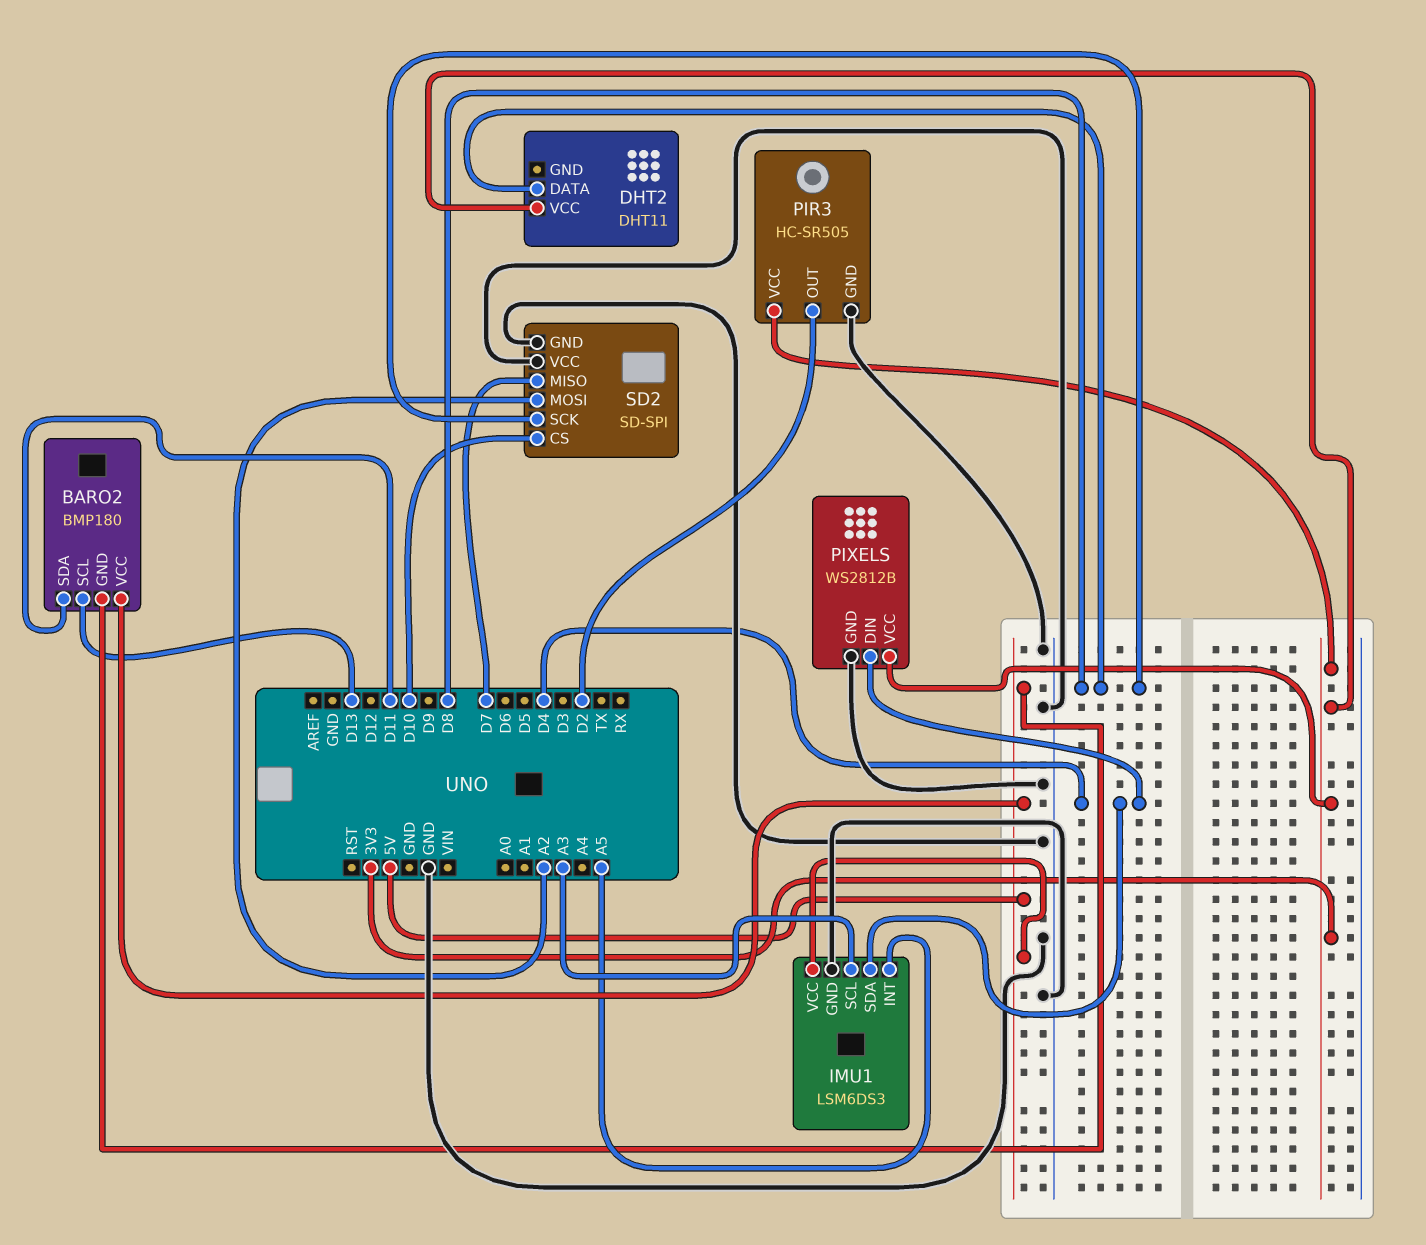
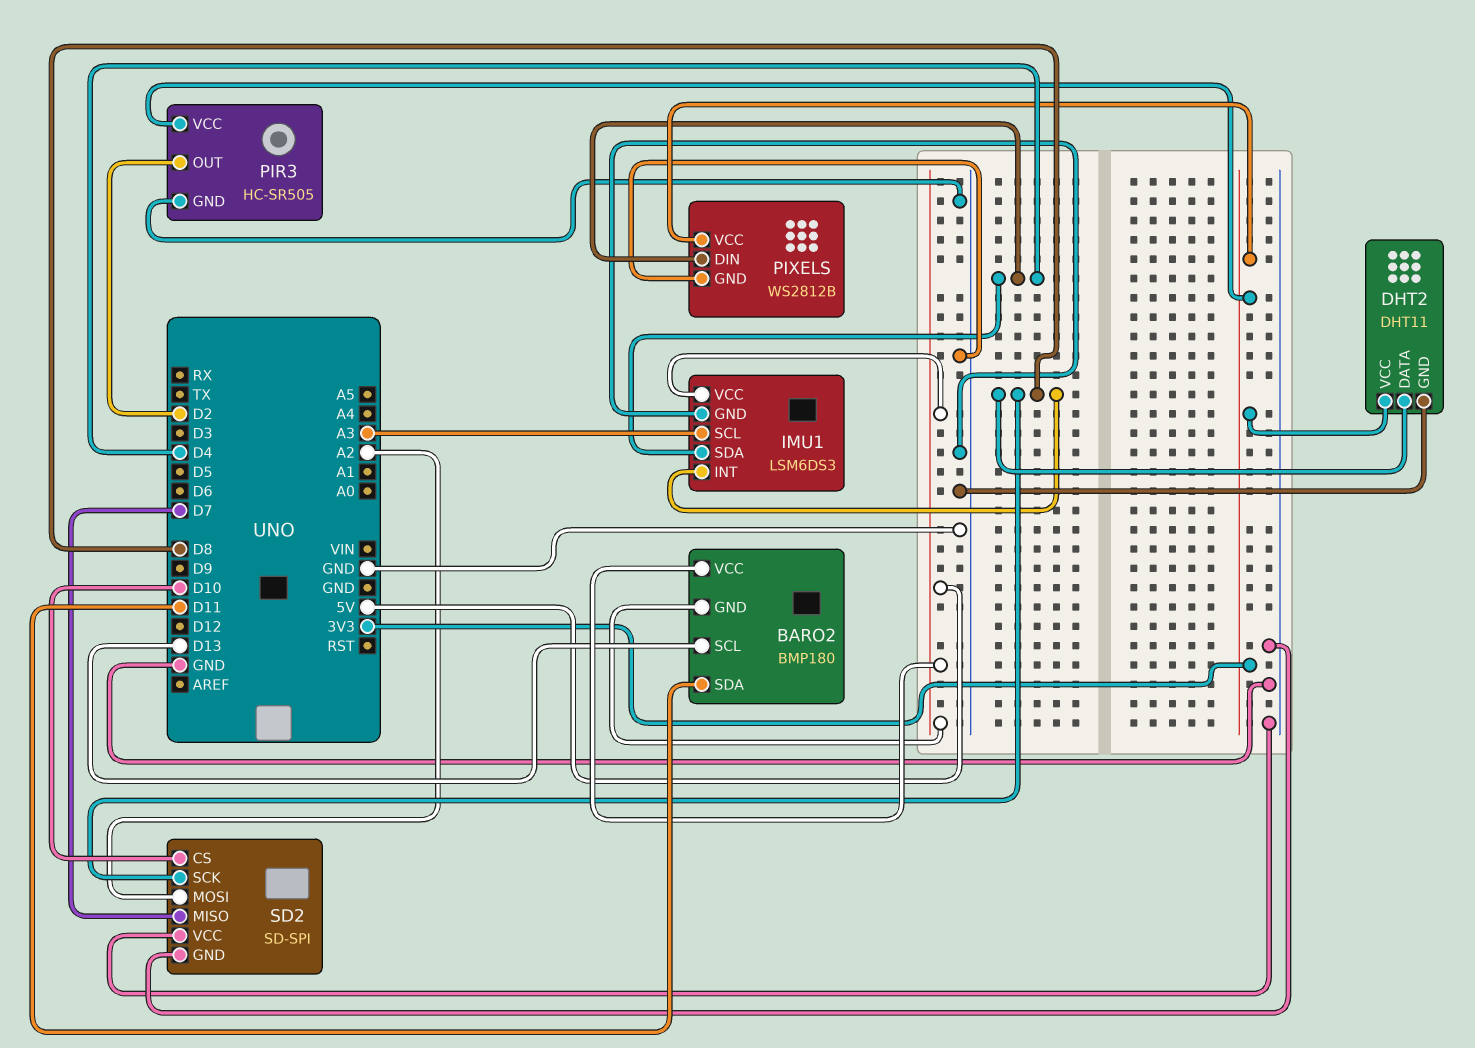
DHT2 pin GND: none -> GND
IMU1 pin INT: A5 -> D8

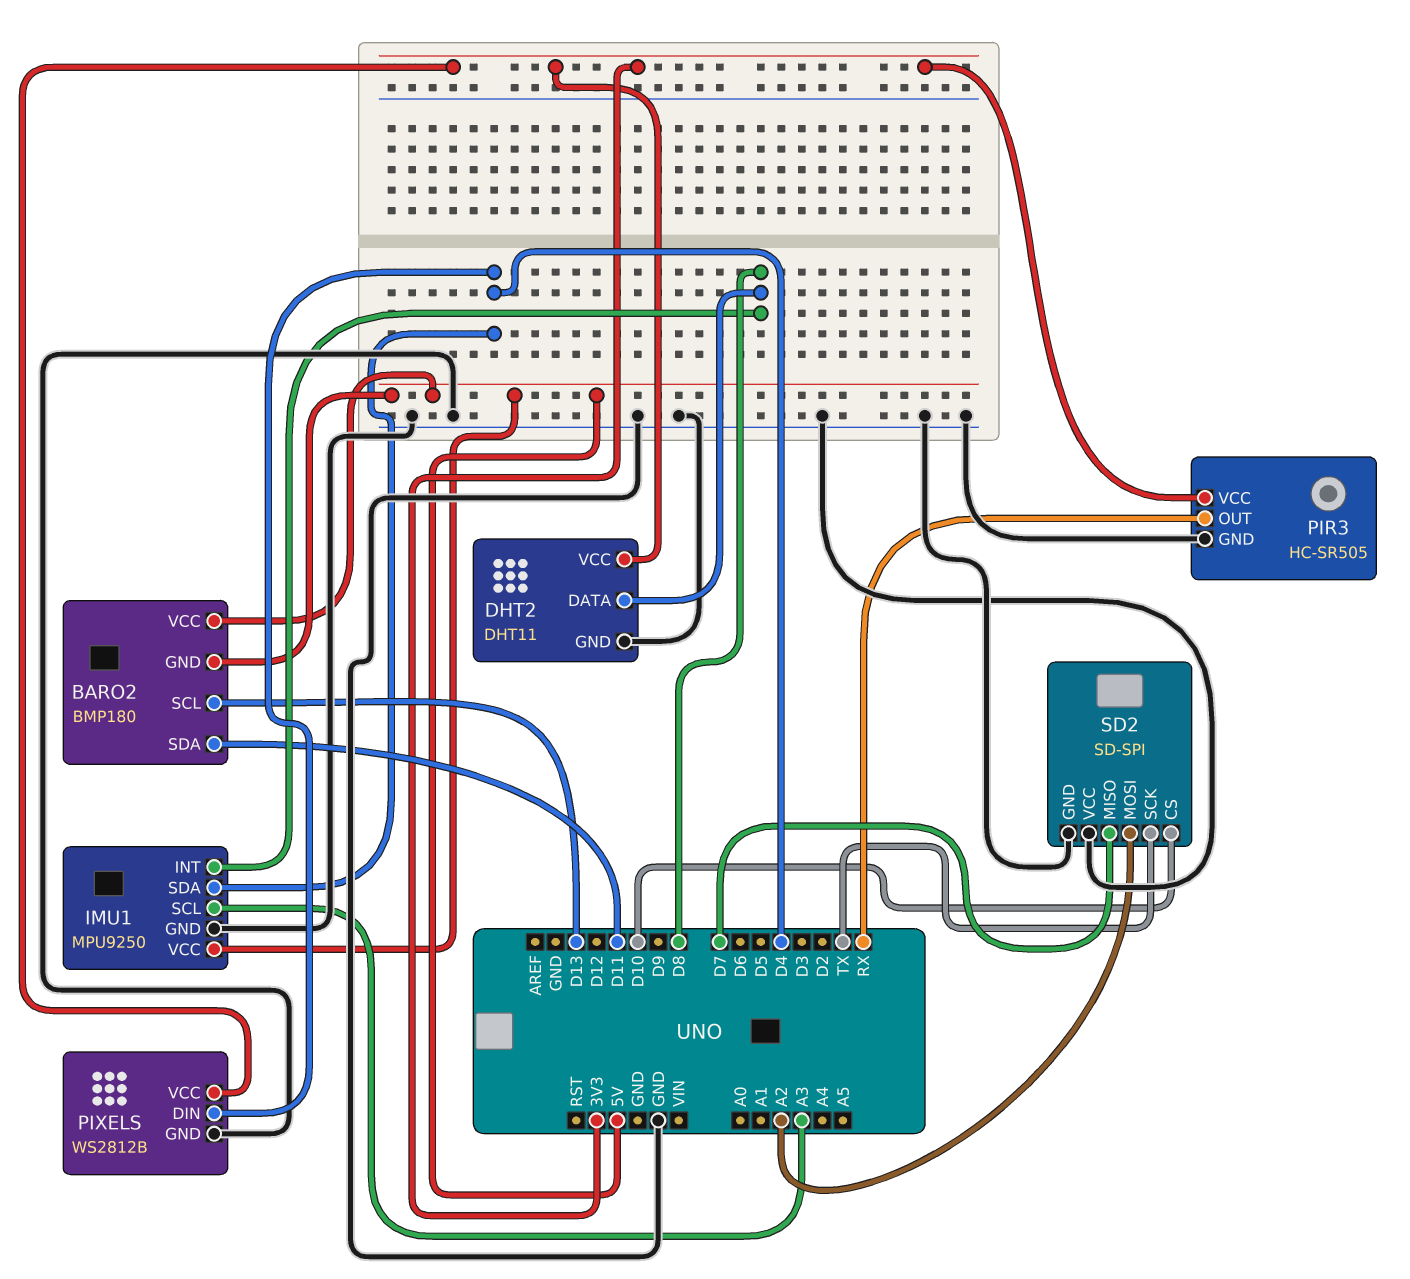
IMU1: LSM6DS3 -> MPU9250
PIR3 pin OUT: D2 -> RX
SD2 pin SCK: D8 -> TX

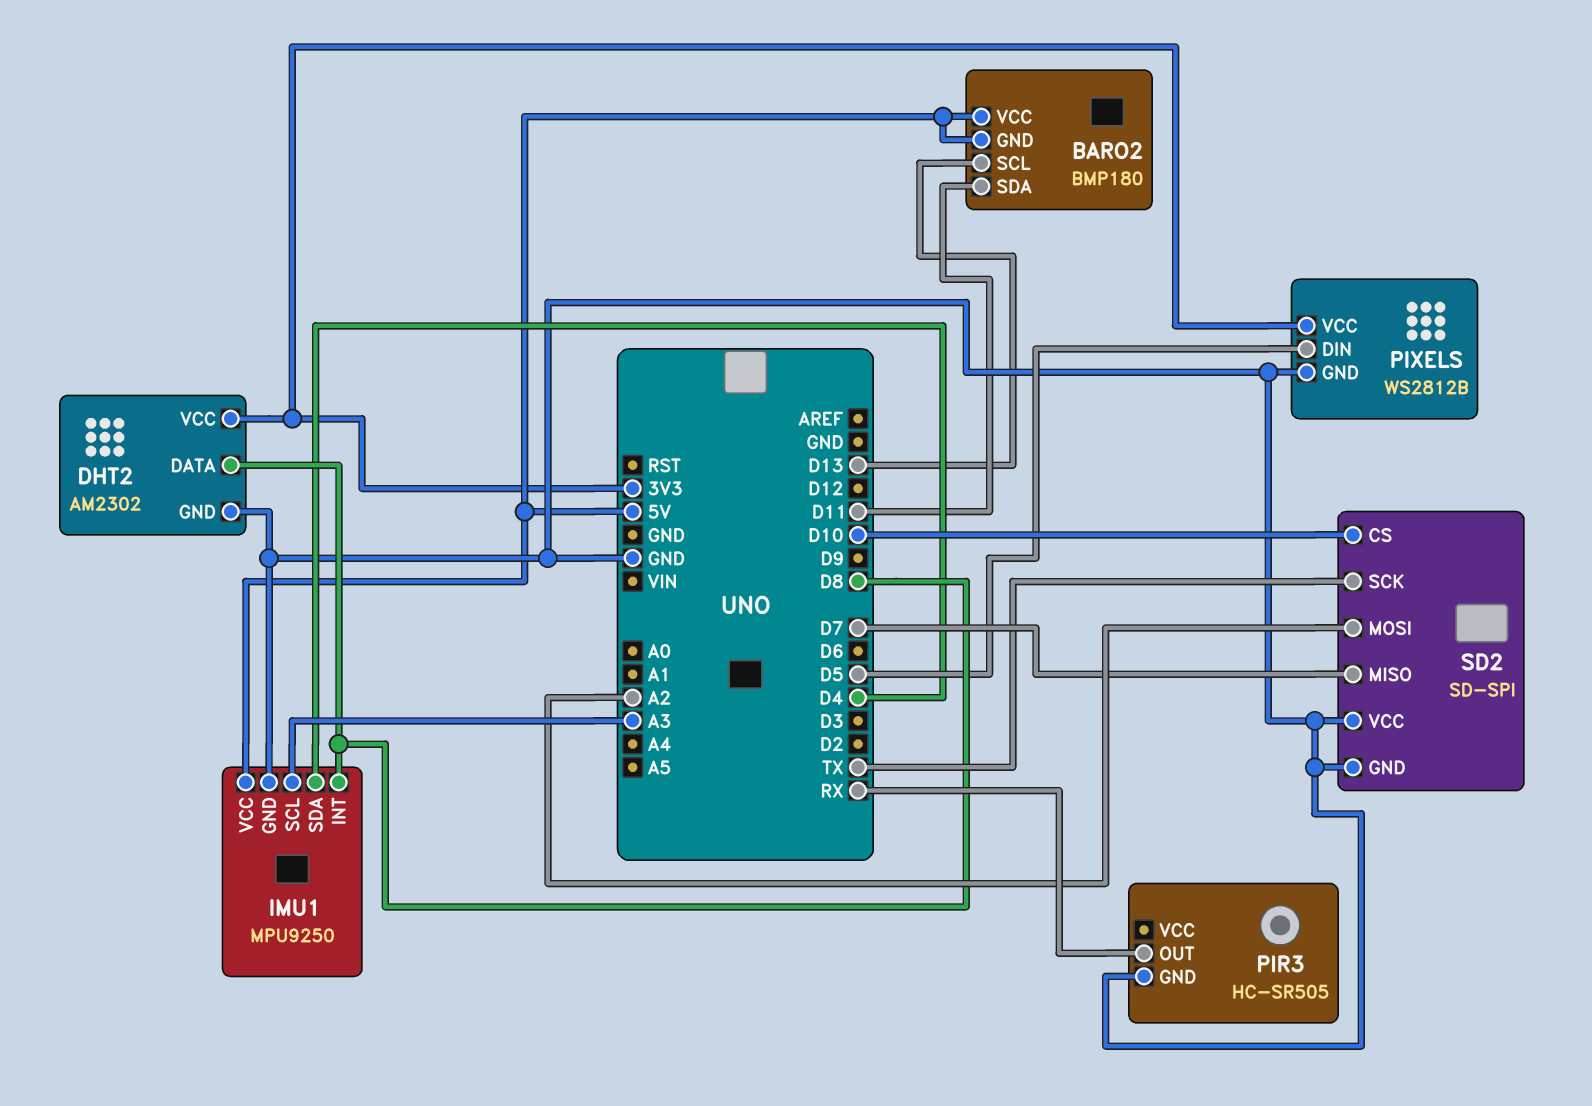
DHT2: DHT11 -> AM2302
PIR3 pin VCC: 3V3 -> none
PIXELS pin DIN: D4 -> D5

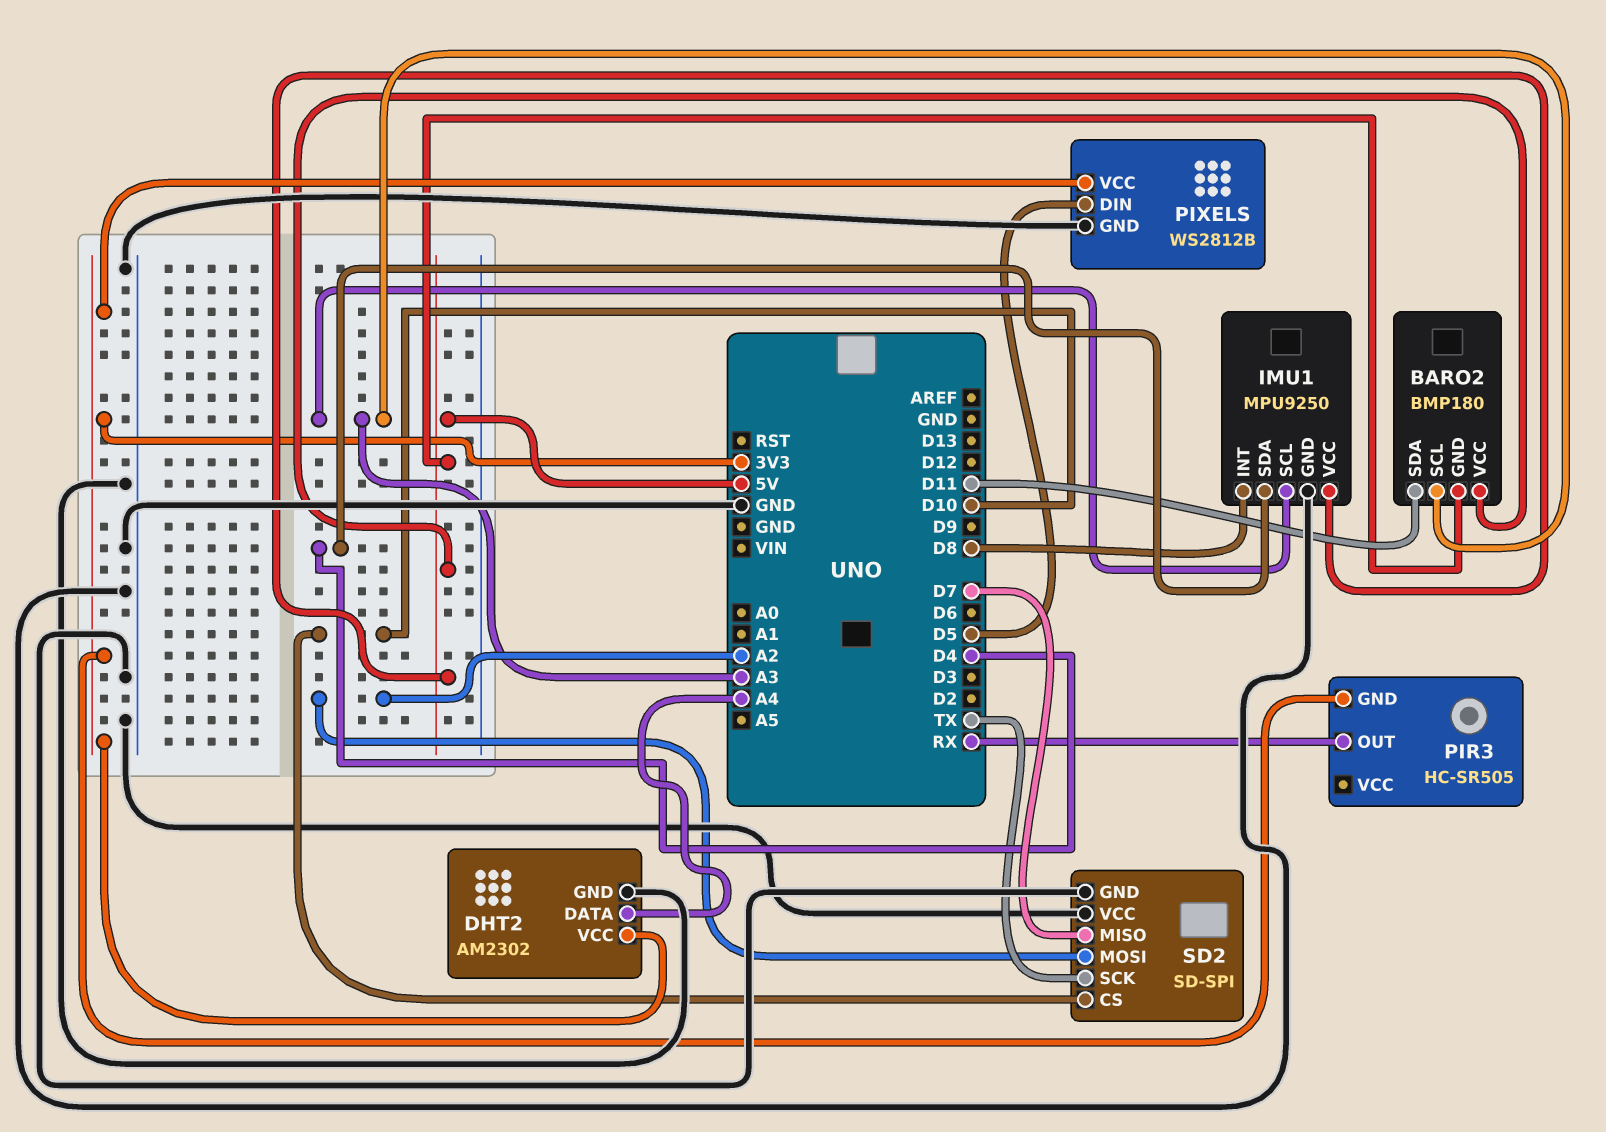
BARO2 pin SCL: D13 -> A3
DHT2 pin DATA: D8 -> A4
PIR3 pin GND: GND -> 3V3

